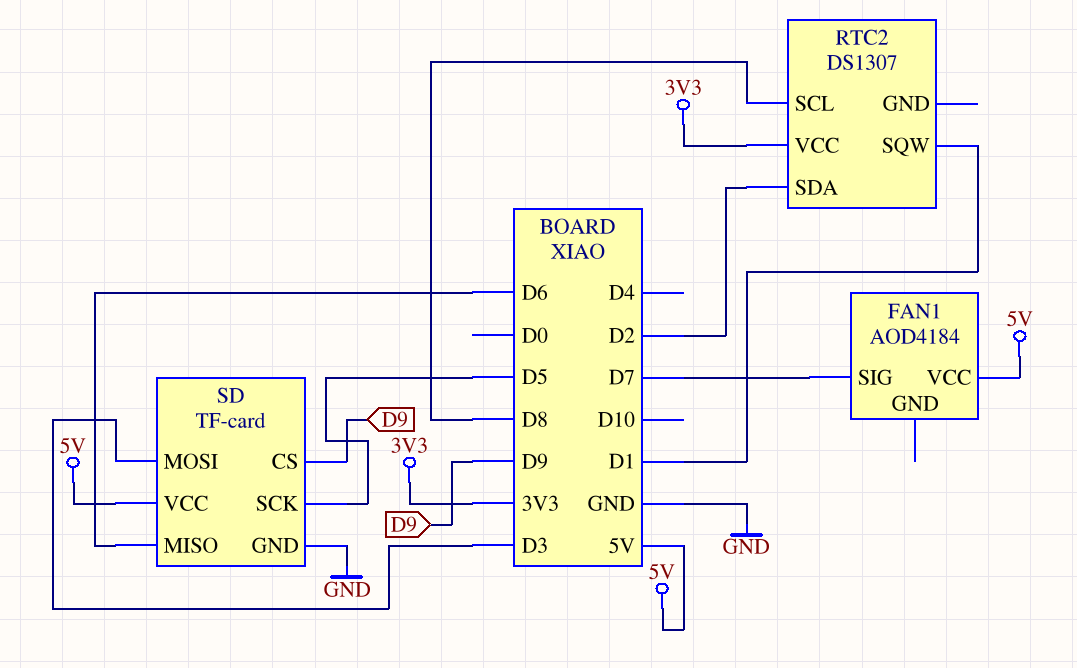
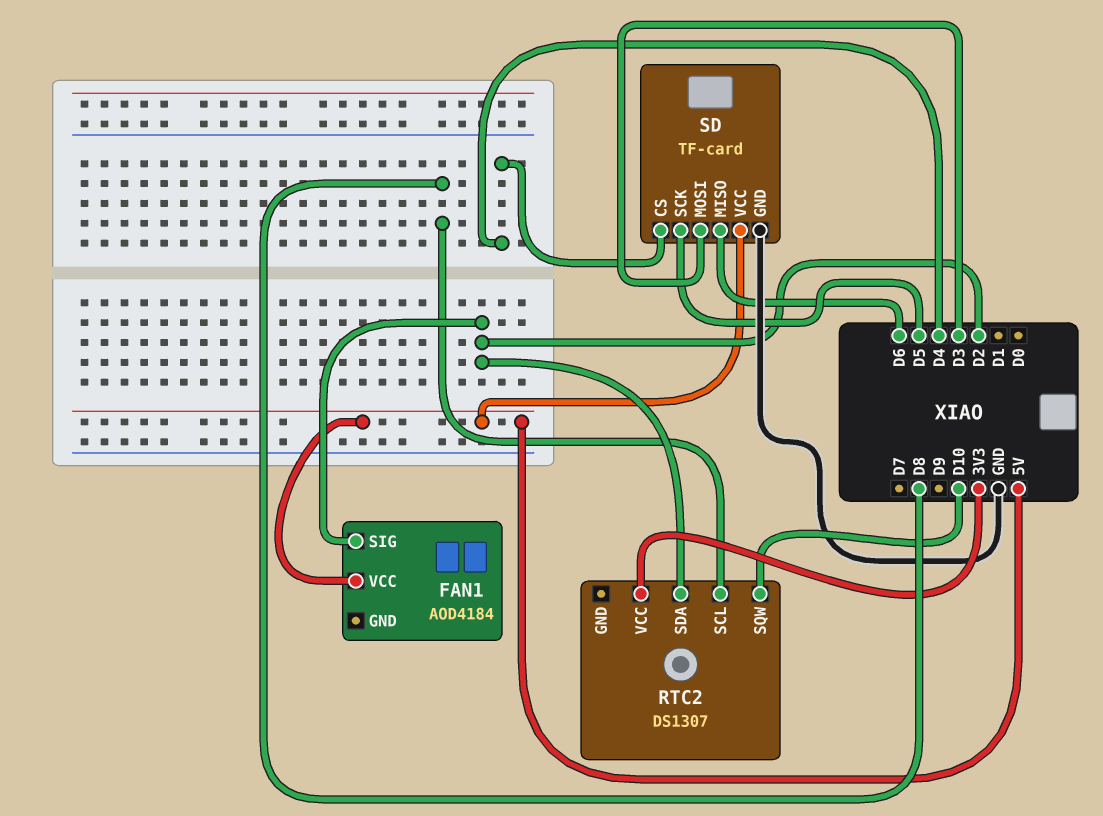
FAN1 pin SIG: D7 -> D2
RTC2 pin SQW: D1 -> D10
SD pin CS: D9 -> D4

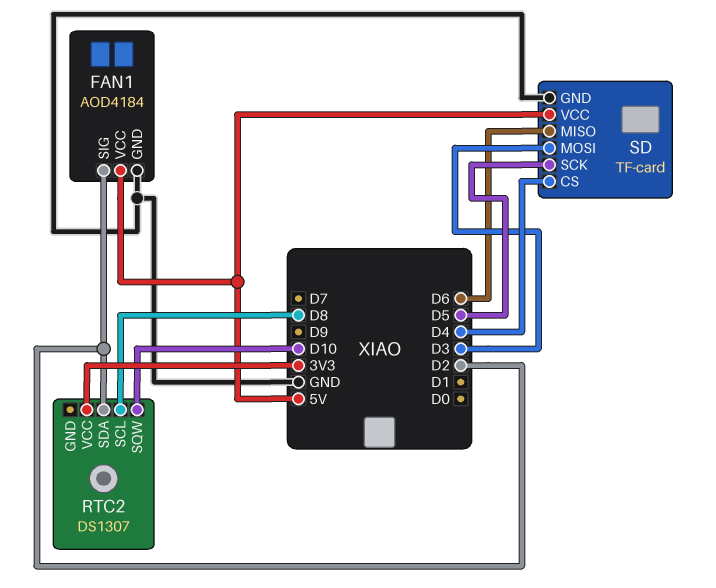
FAN1 pin GND: none -> GND

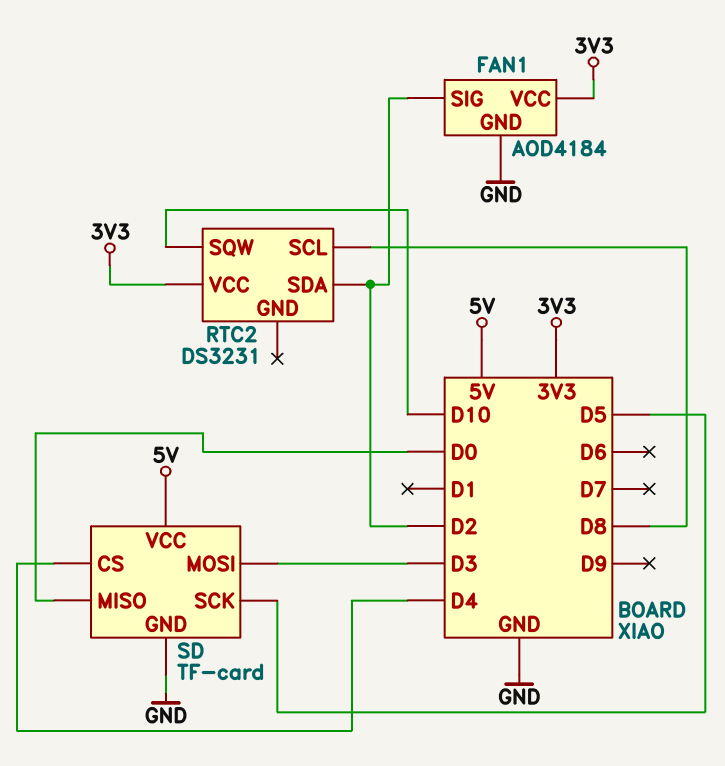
FAN1 pin VCC: 5V -> 3V3
RTC2: DS1307 -> DS3231
SD pin MISO: D6 -> D0

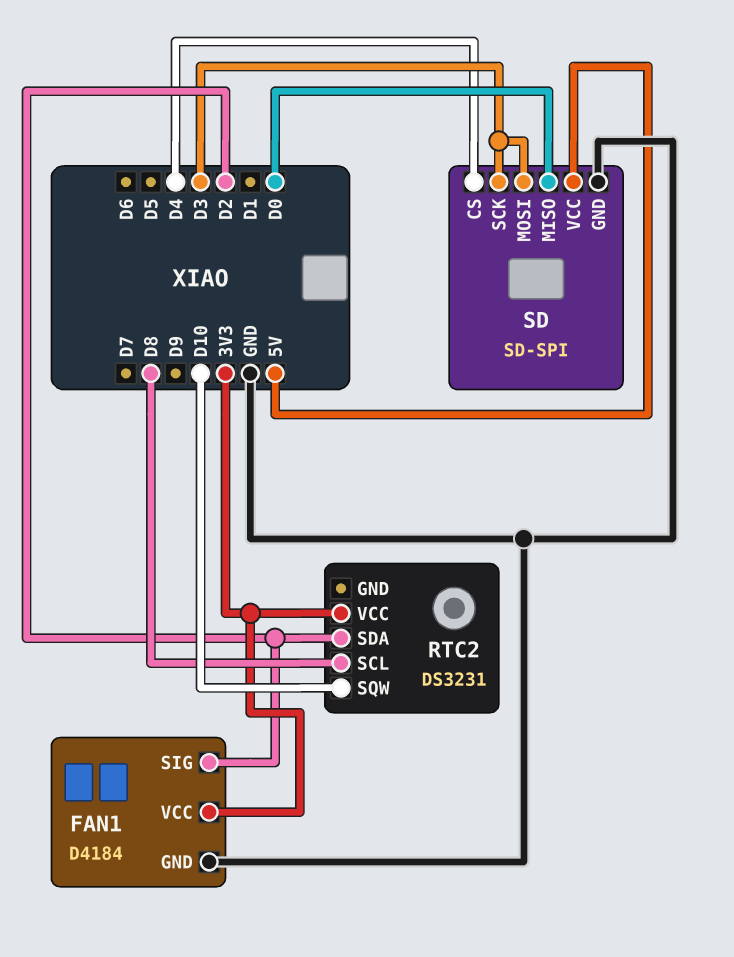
FAN1: AOD4184 -> D4184
SD: TF-card -> SD-SPI
SD pin SCK: D5 -> D3

